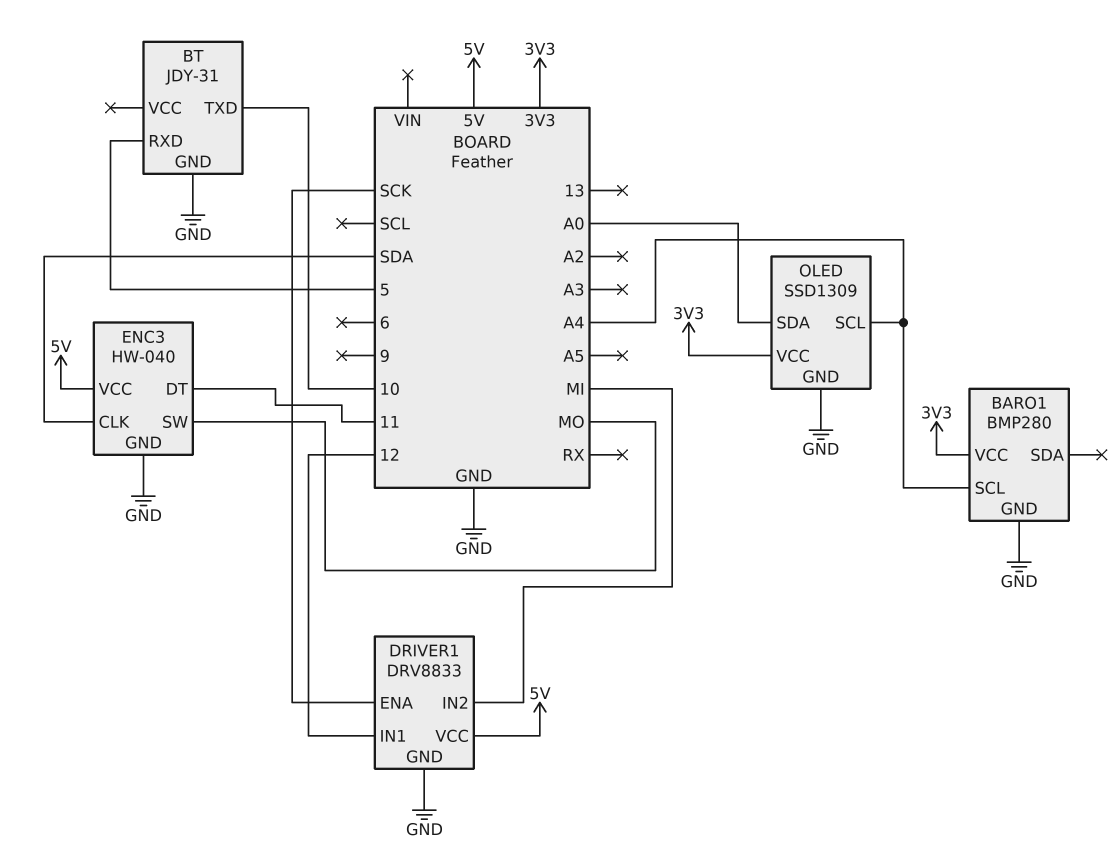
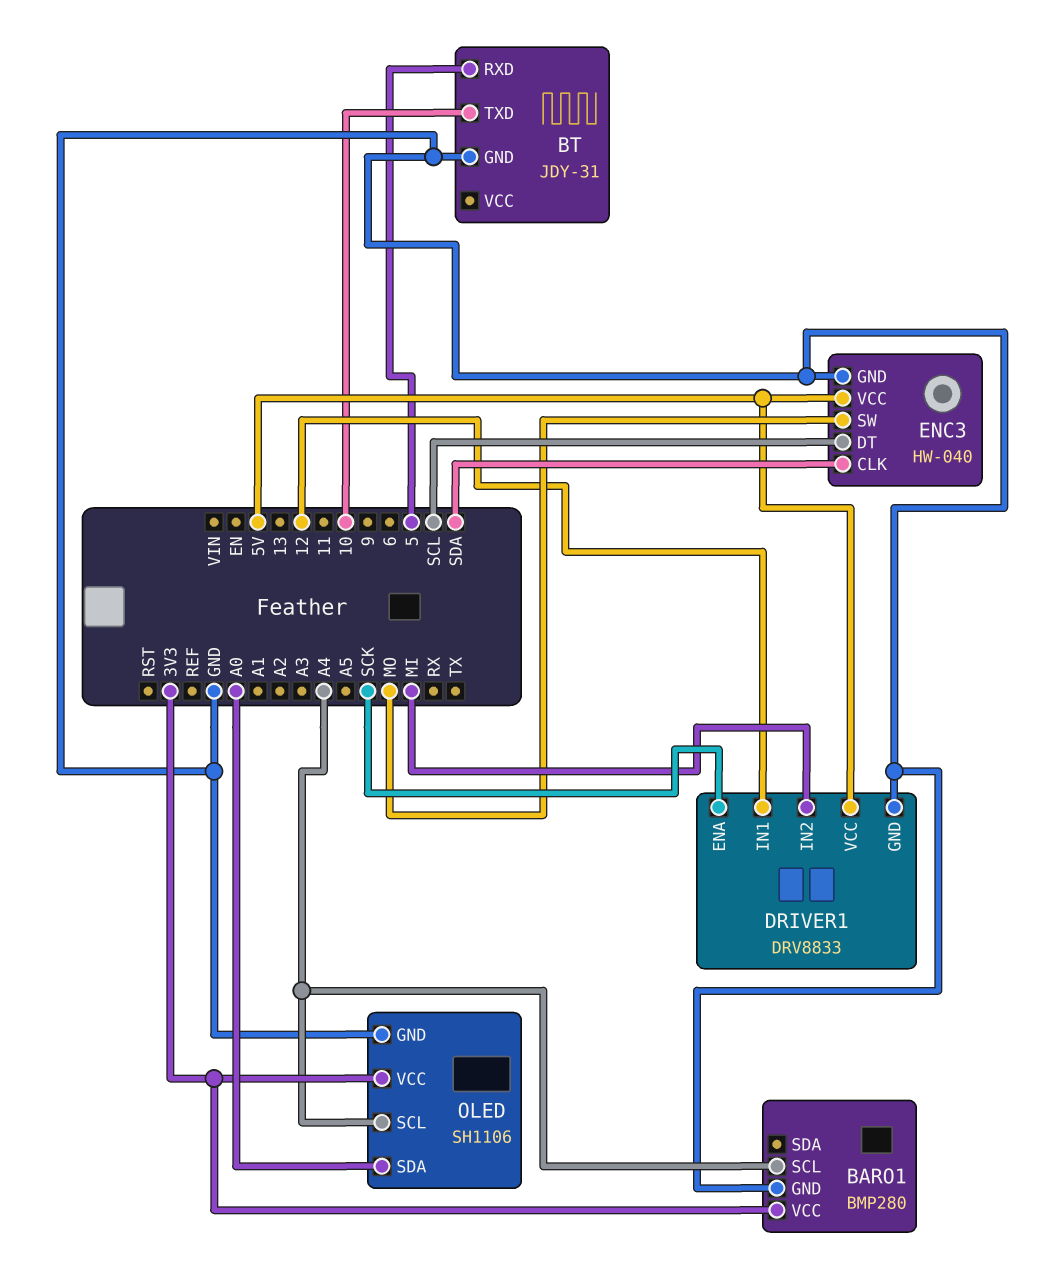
ENC3 pin DT: 11 -> SCL
OLED: SSD1309 -> SH1106

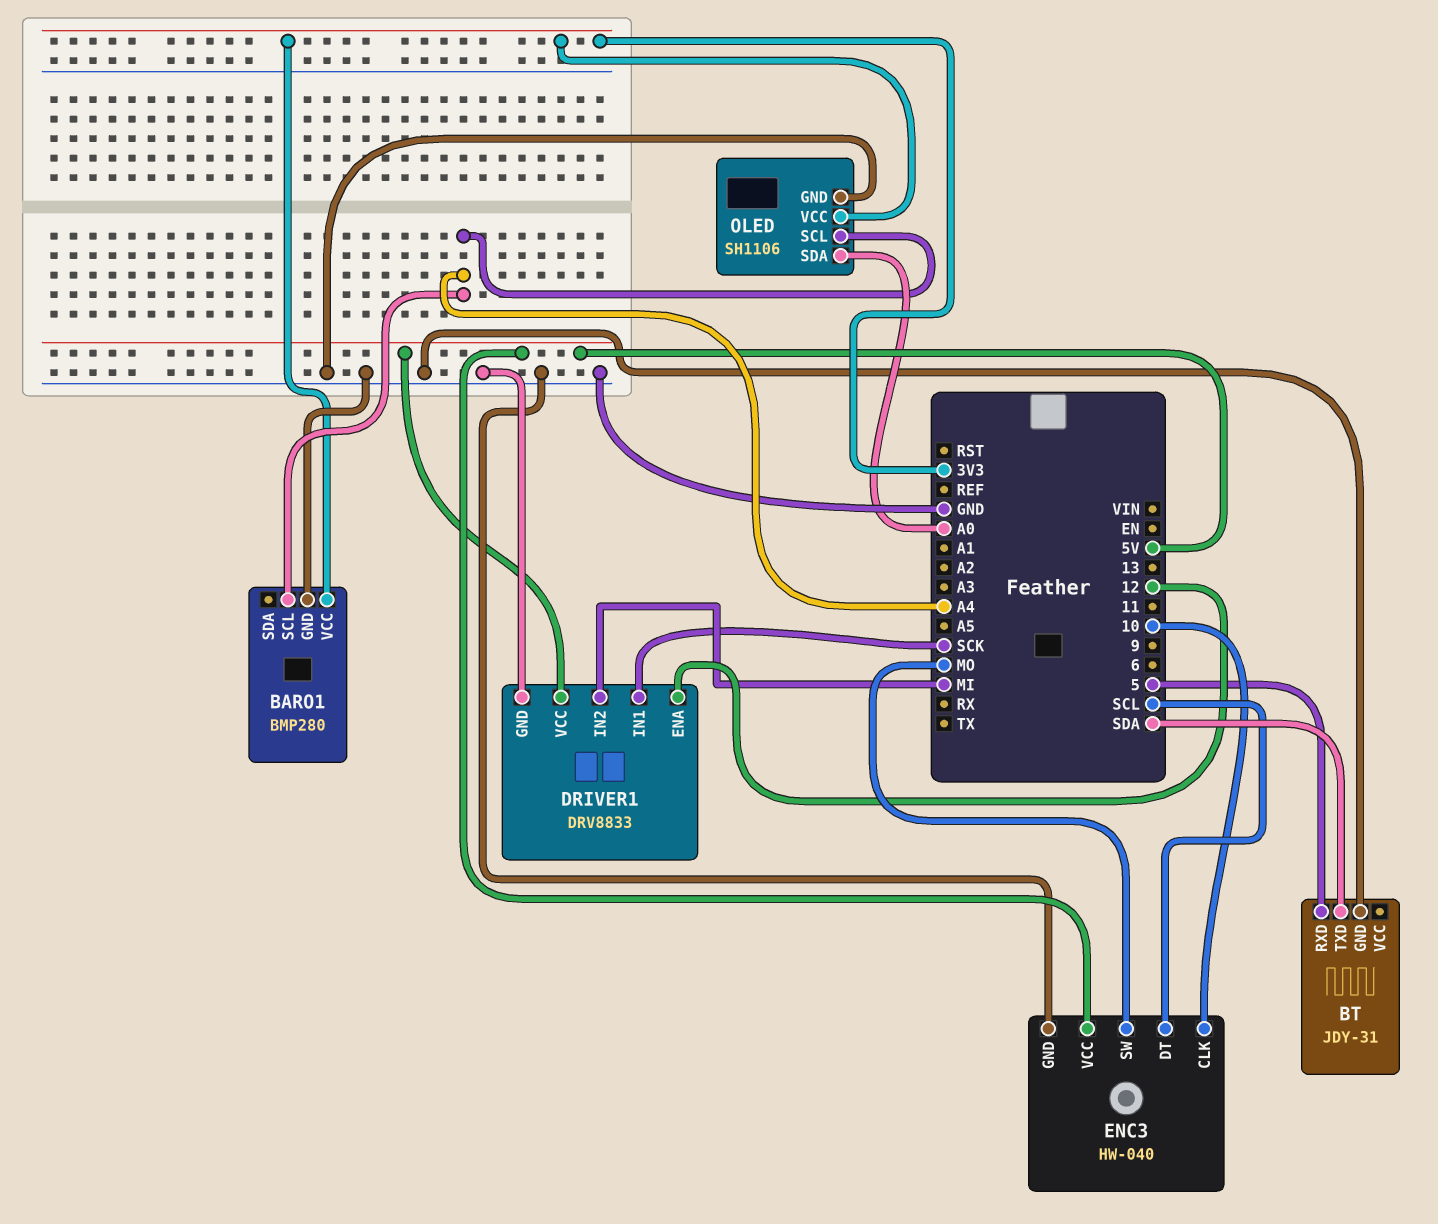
BT pin TXD: 10 -> SDA
DRIVER1 pin ENA: SCK -> 12
DRIVER1 pin IN1: 12 -> SCK
ENC3 pin CLK: SDA -> 10

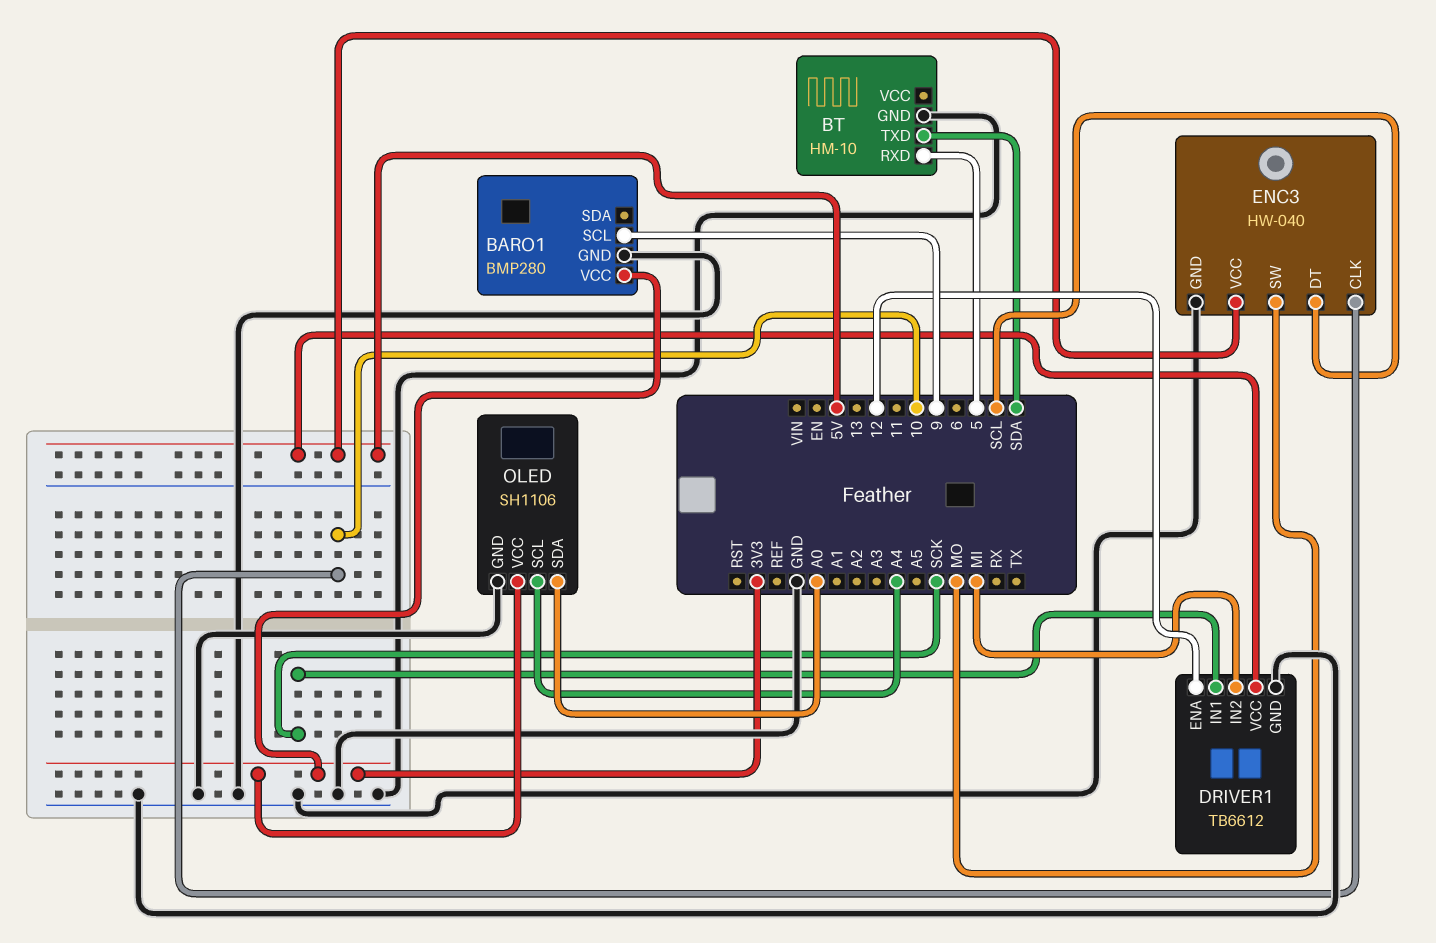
BARO1 pin SCL: A4 -> 9
BT: JDY-31 -> HM-10
DRIVER1: DRV8833 -> TB6612

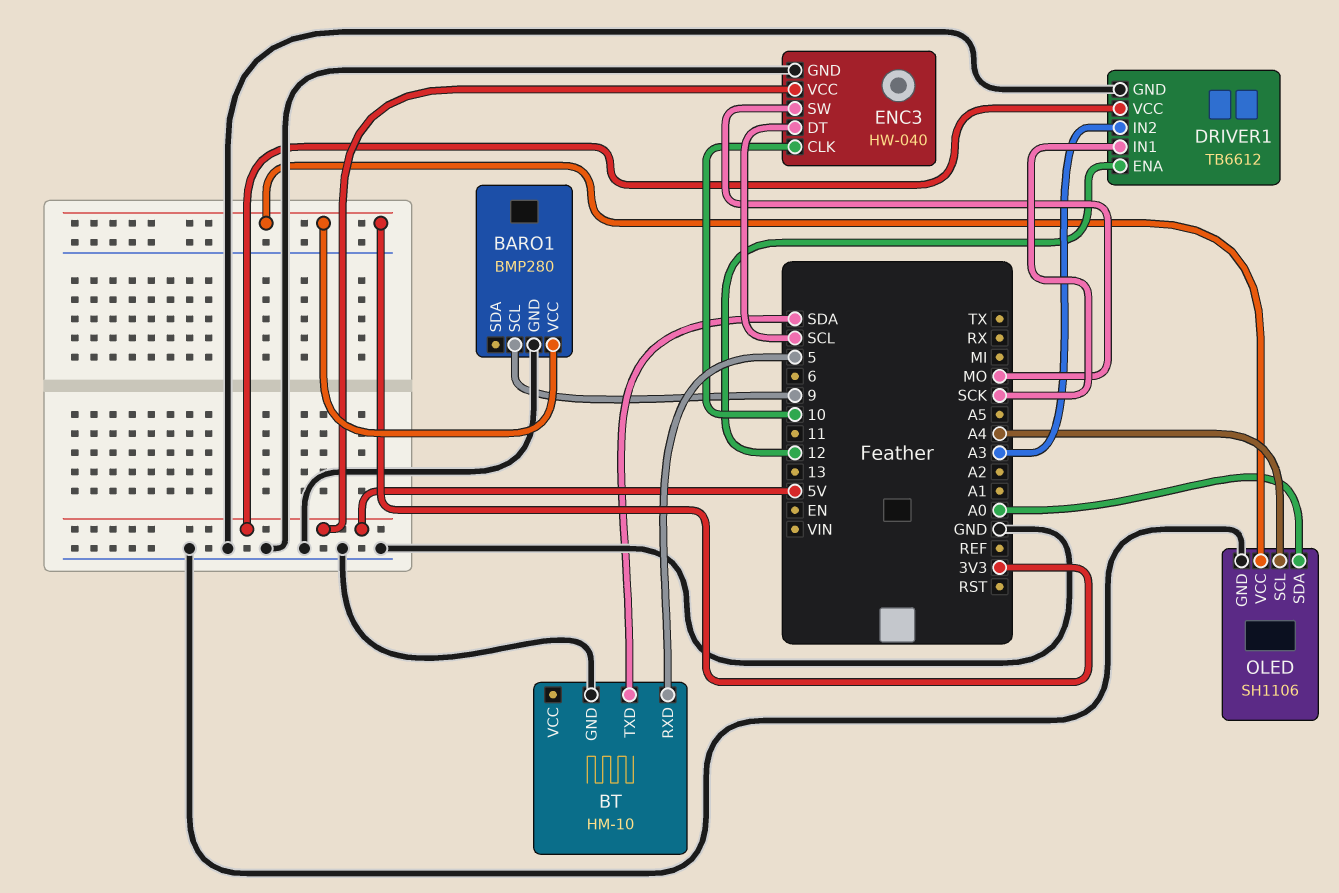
DRIVER1 pin IN2: MI -> A3

